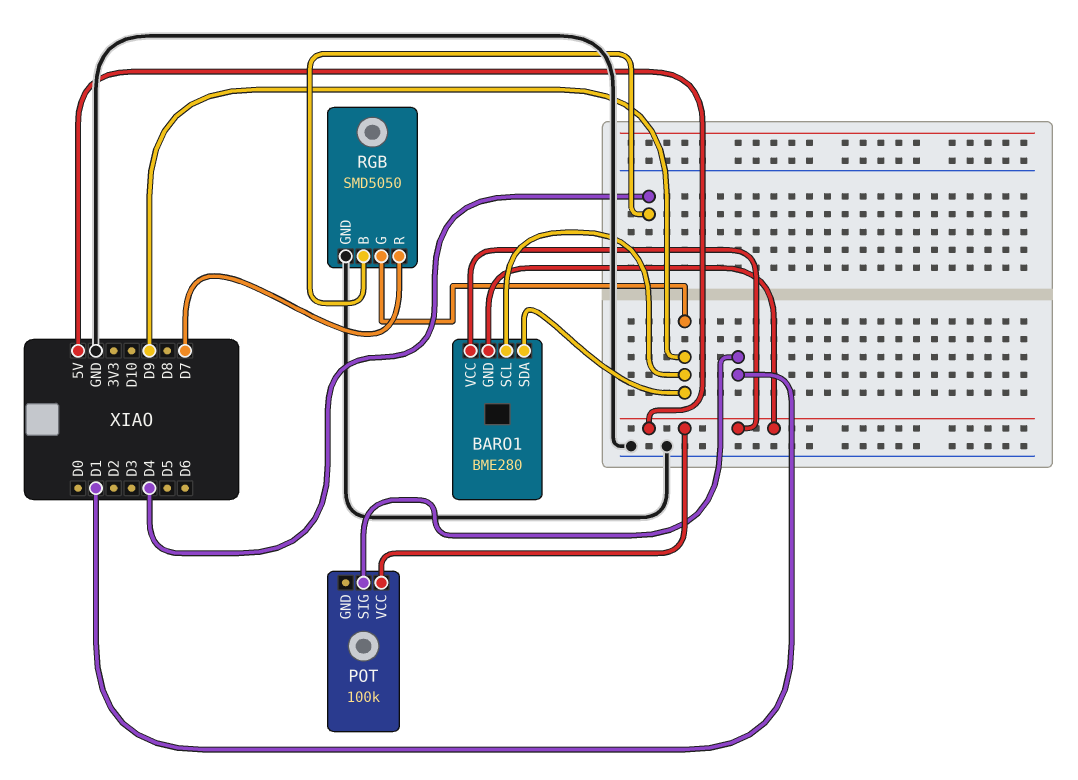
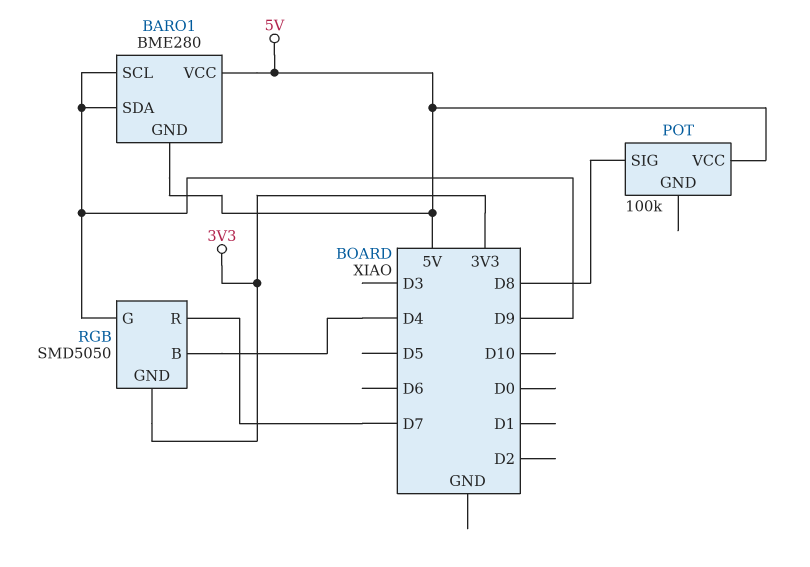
POT pin SIG: D1 -> D8
RGB pin GND: GND -> 3V3

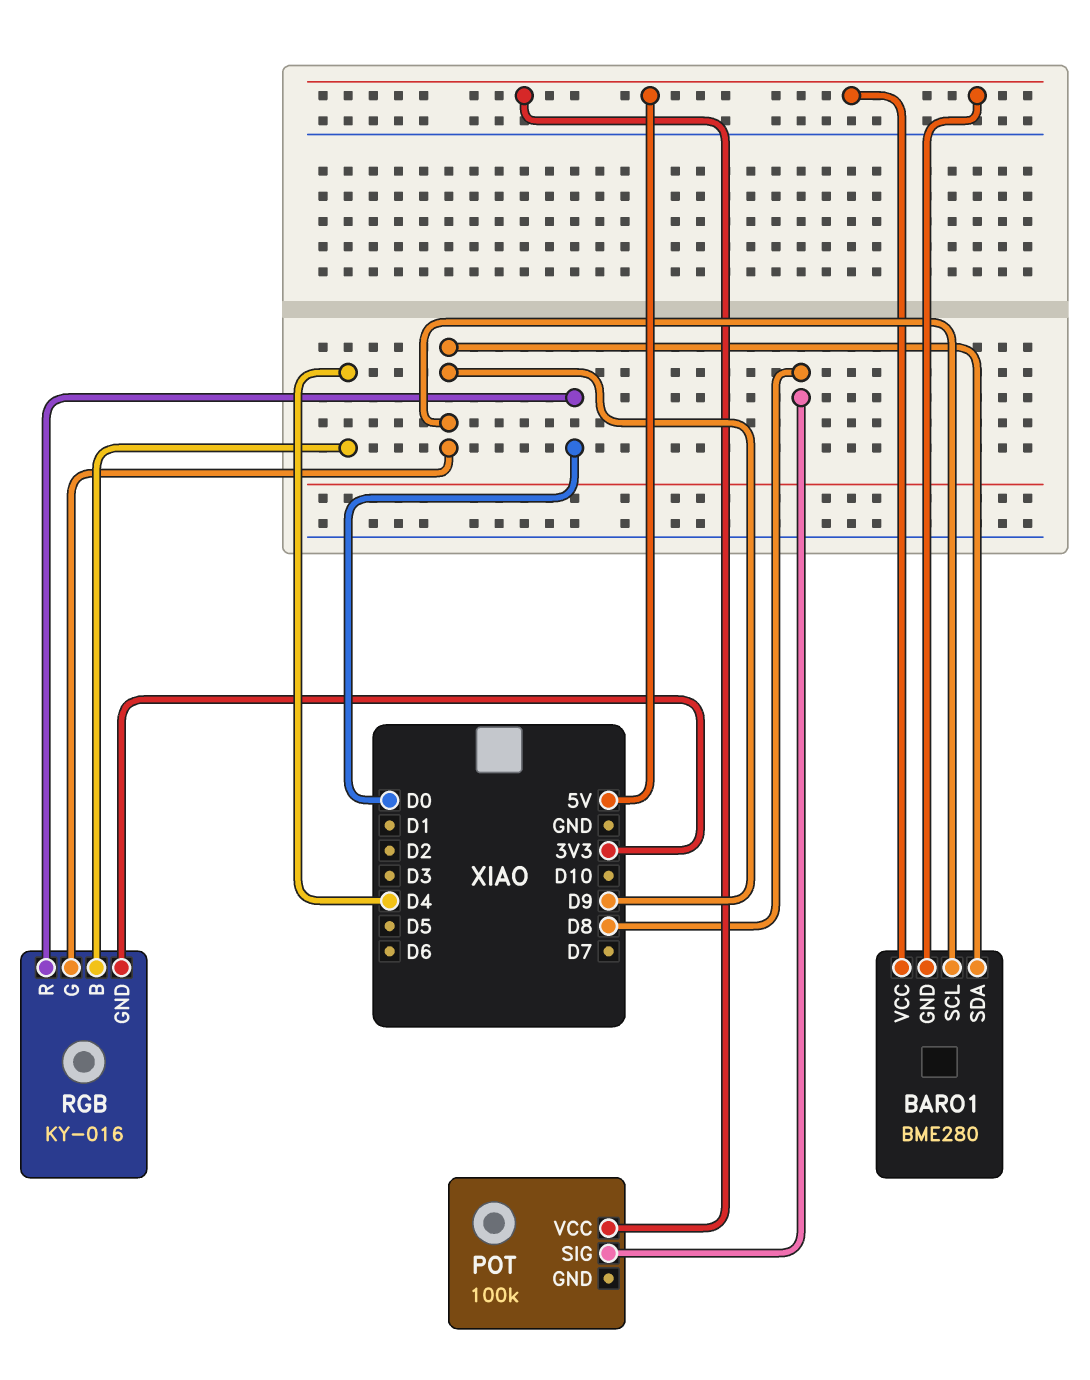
RGB: SMD5050 -> KY-016
RGB pin R: D7 -> D0

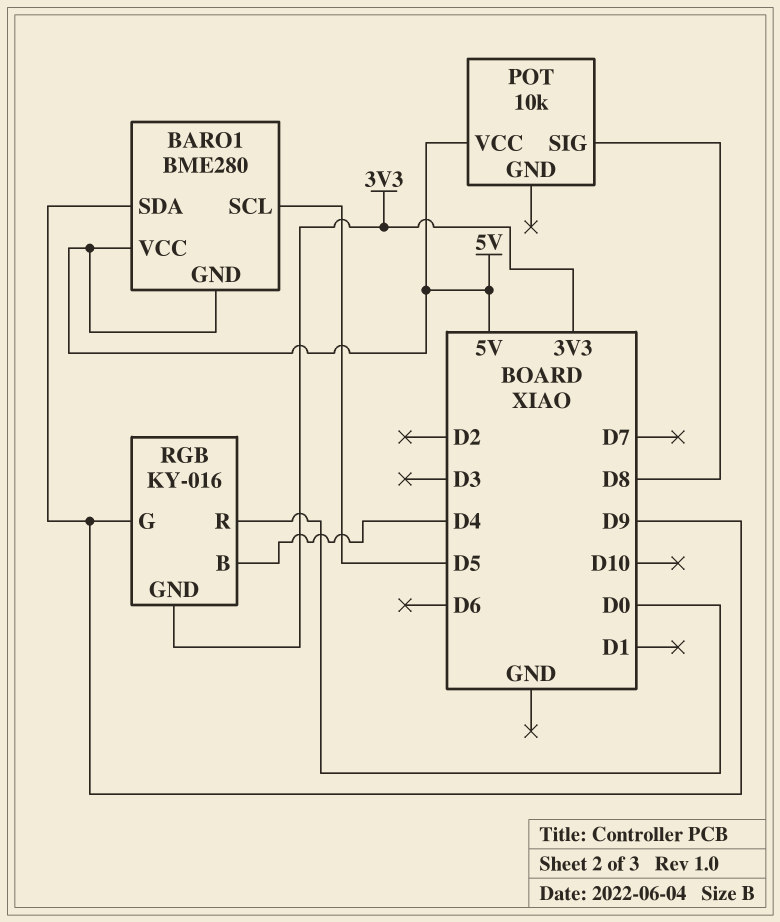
BARO1 pin SCL: D9 -> D5
POT: 100k -> 10k

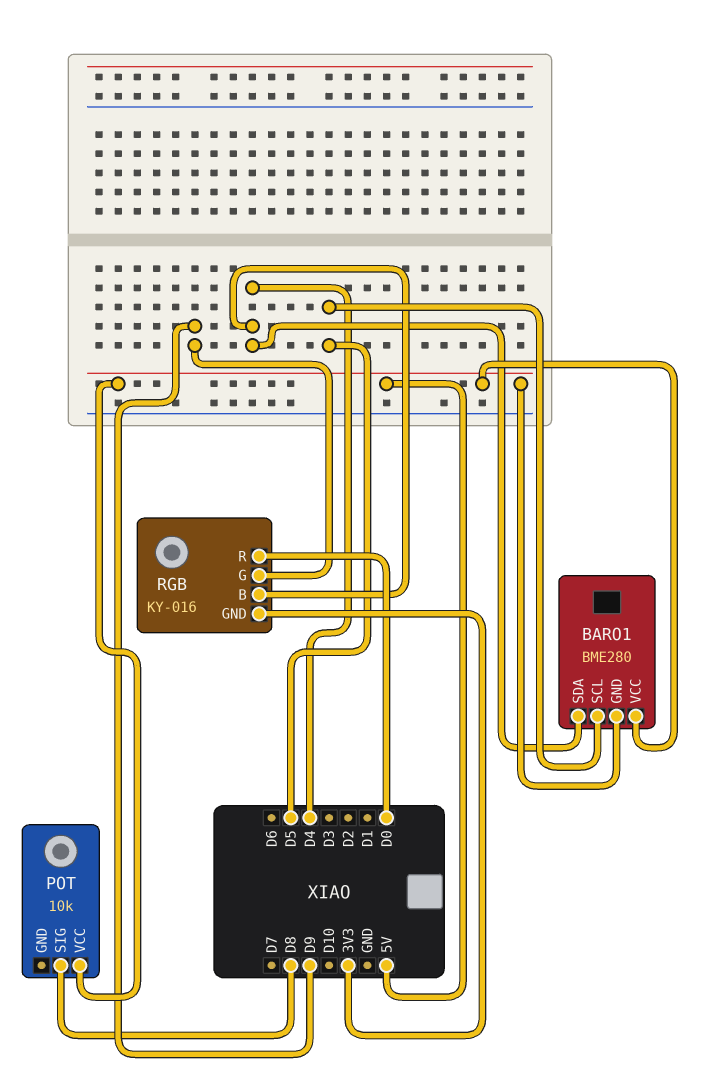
BARO1 pin SDA: D9 -> D4

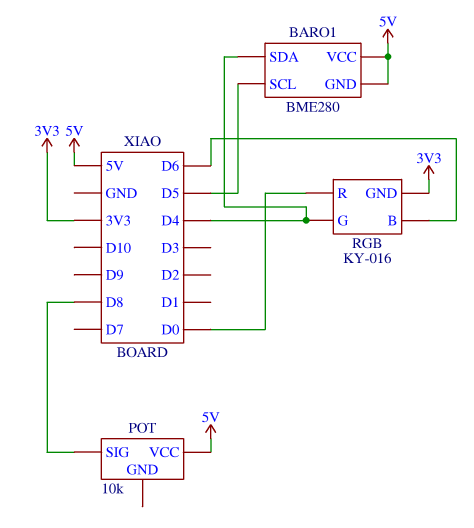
RGB pin B: D4 -> D6
RGB pin G: D9 -> D4

